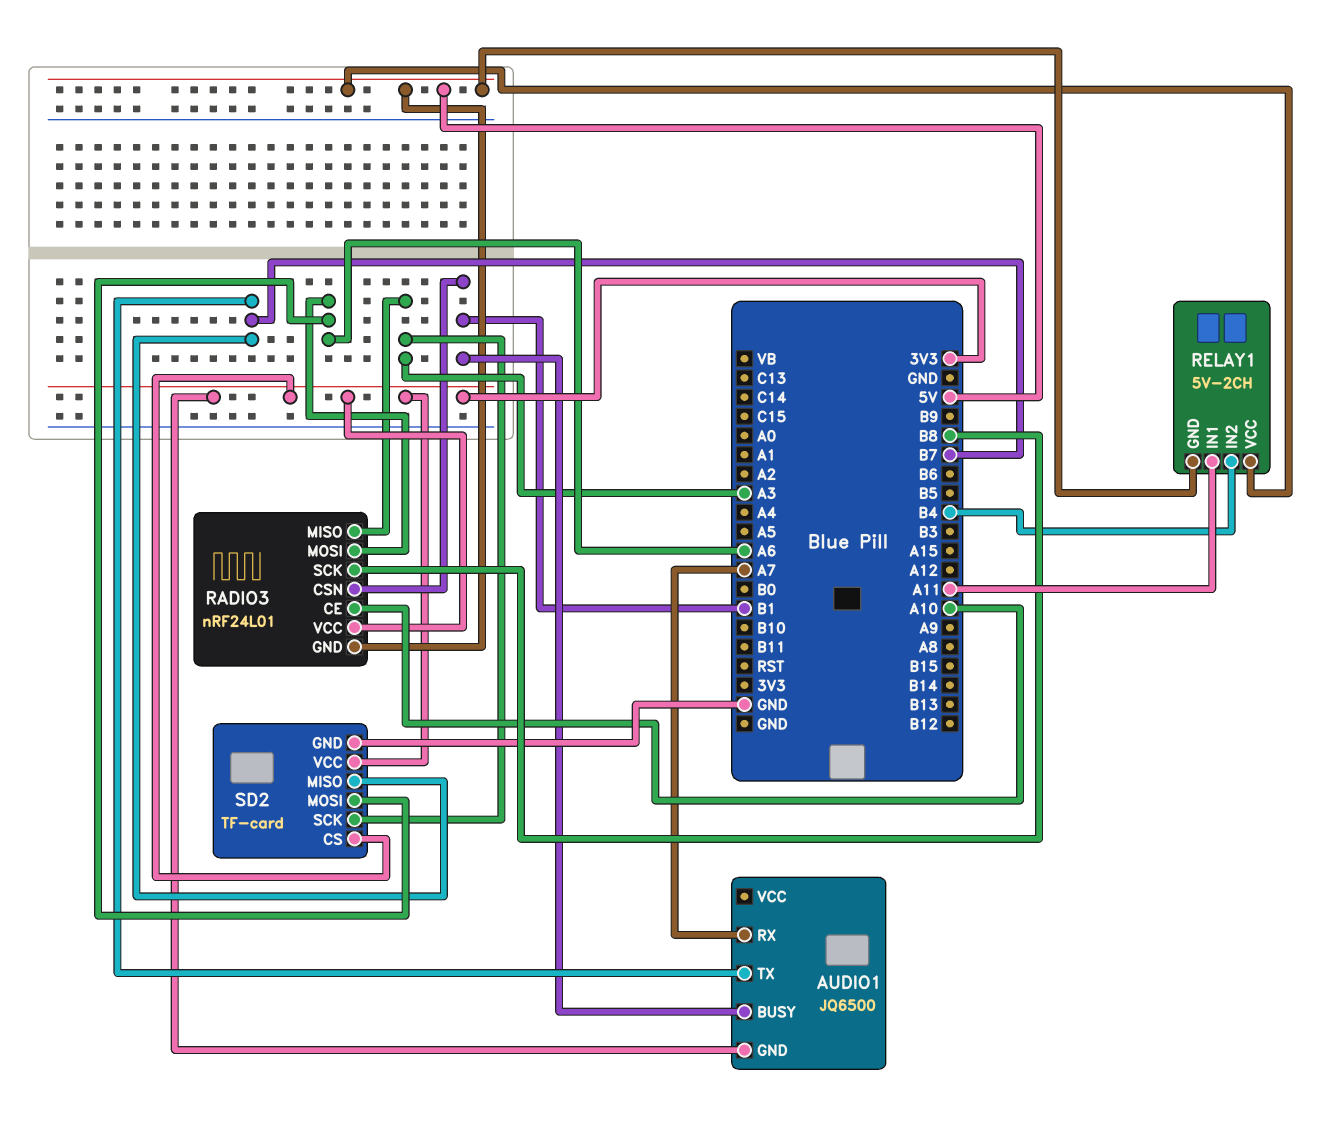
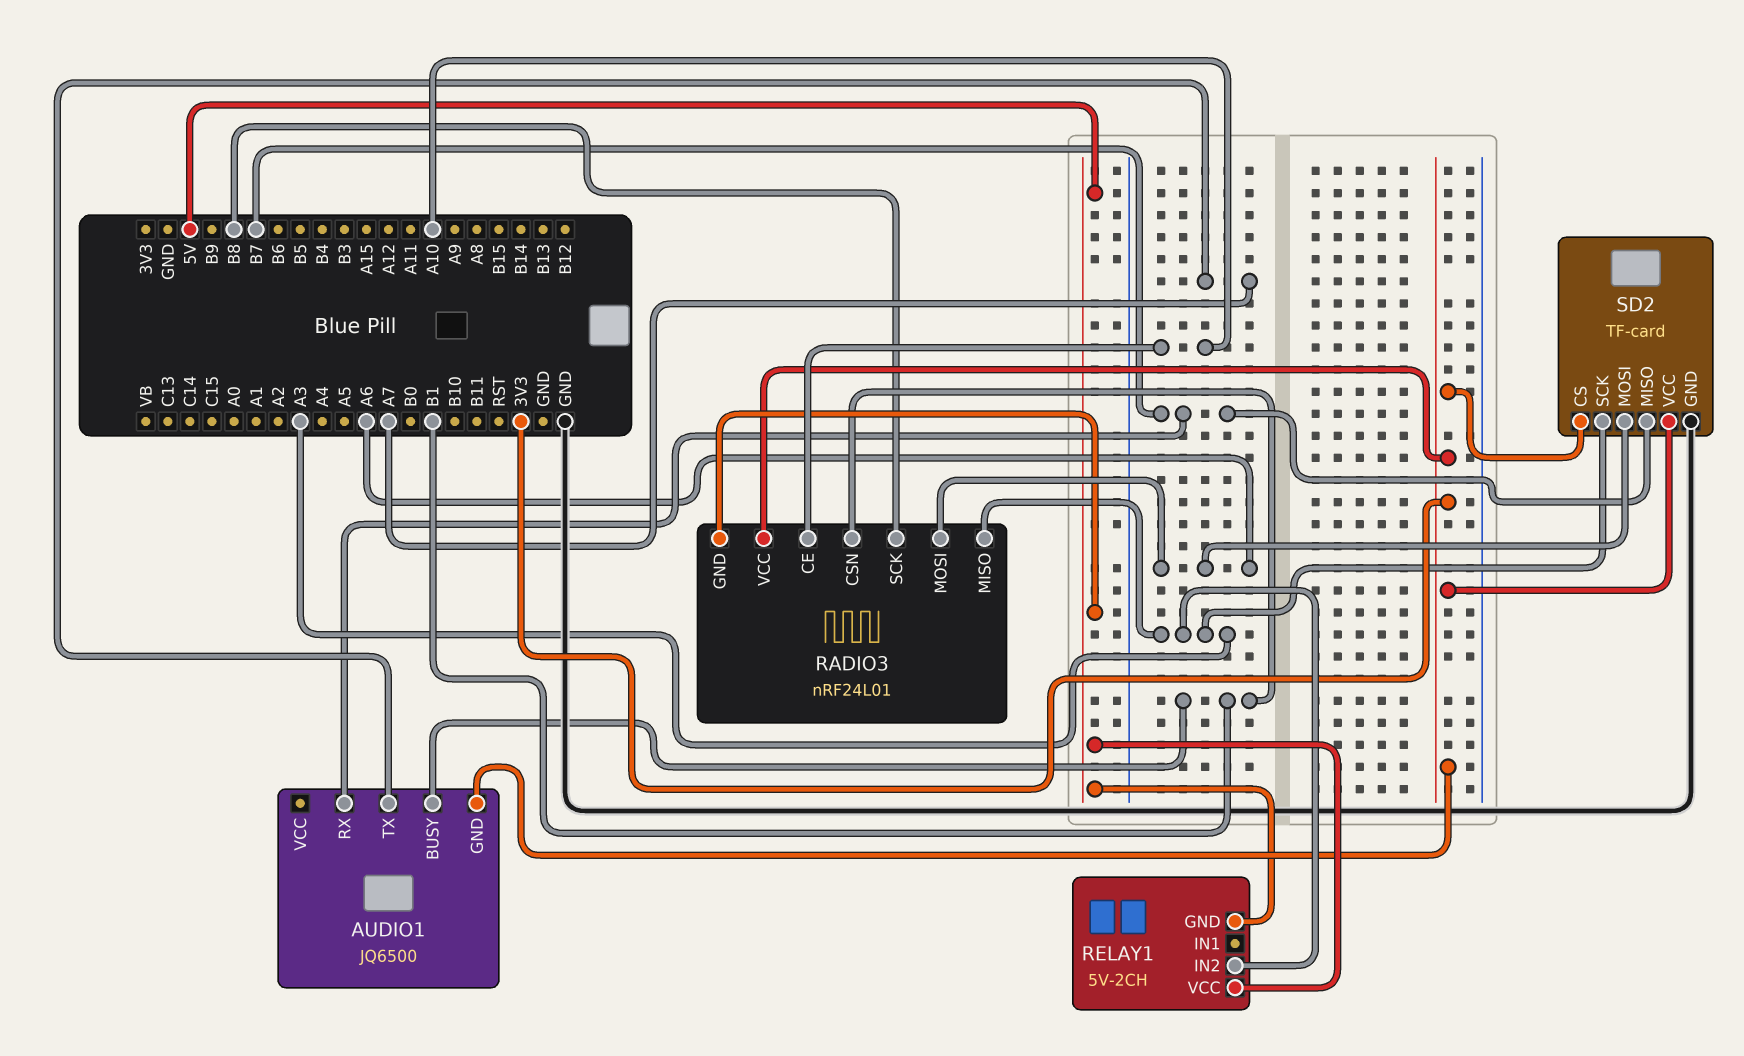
AUDIO1 pin RX: A7 -> B7
AUDIO1 pin TX: B7 -> A7
RELAY1 pin IN1: A11 -> none
RELAY1 pin IN2: B4 -> A3

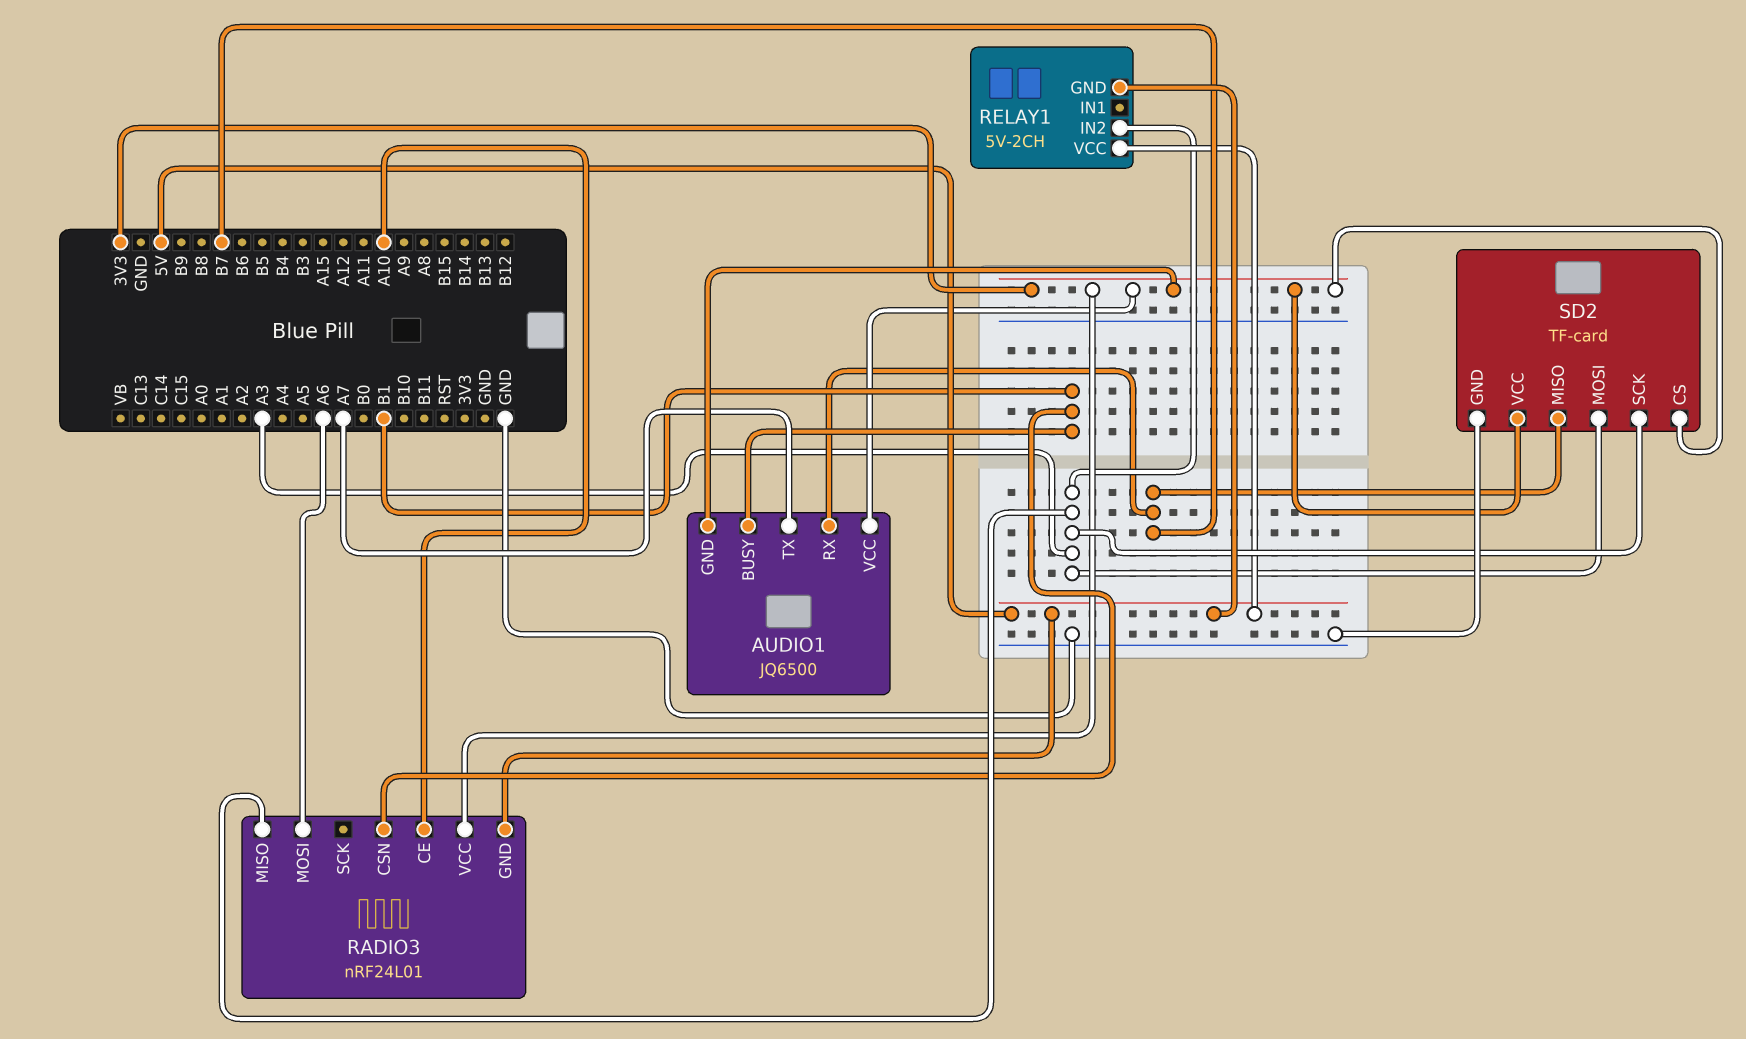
AUDIO1 pin VCC: none -> 3V3
RADIO3 pin SCK: B8 -> none
SD2 pin MOSI: A6 -> A3

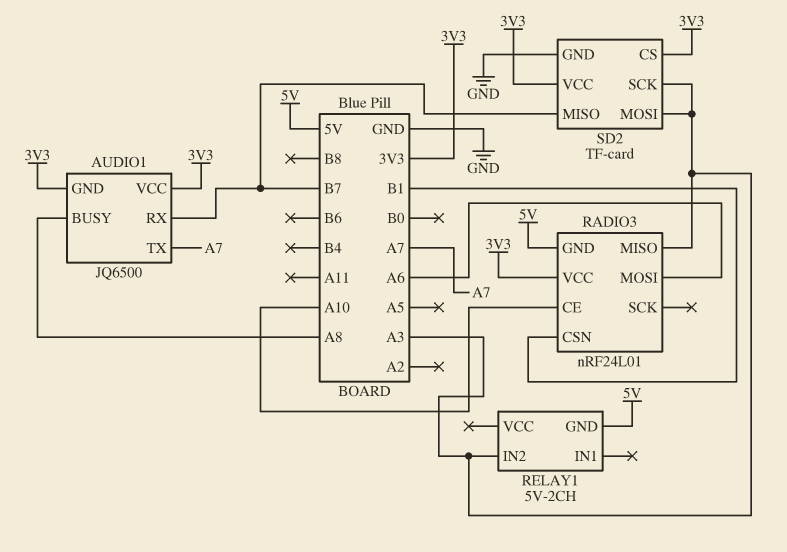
AUDIO1 pin BUSY: B1 -> A8
RELAY1 pin VCC: 5V -> none

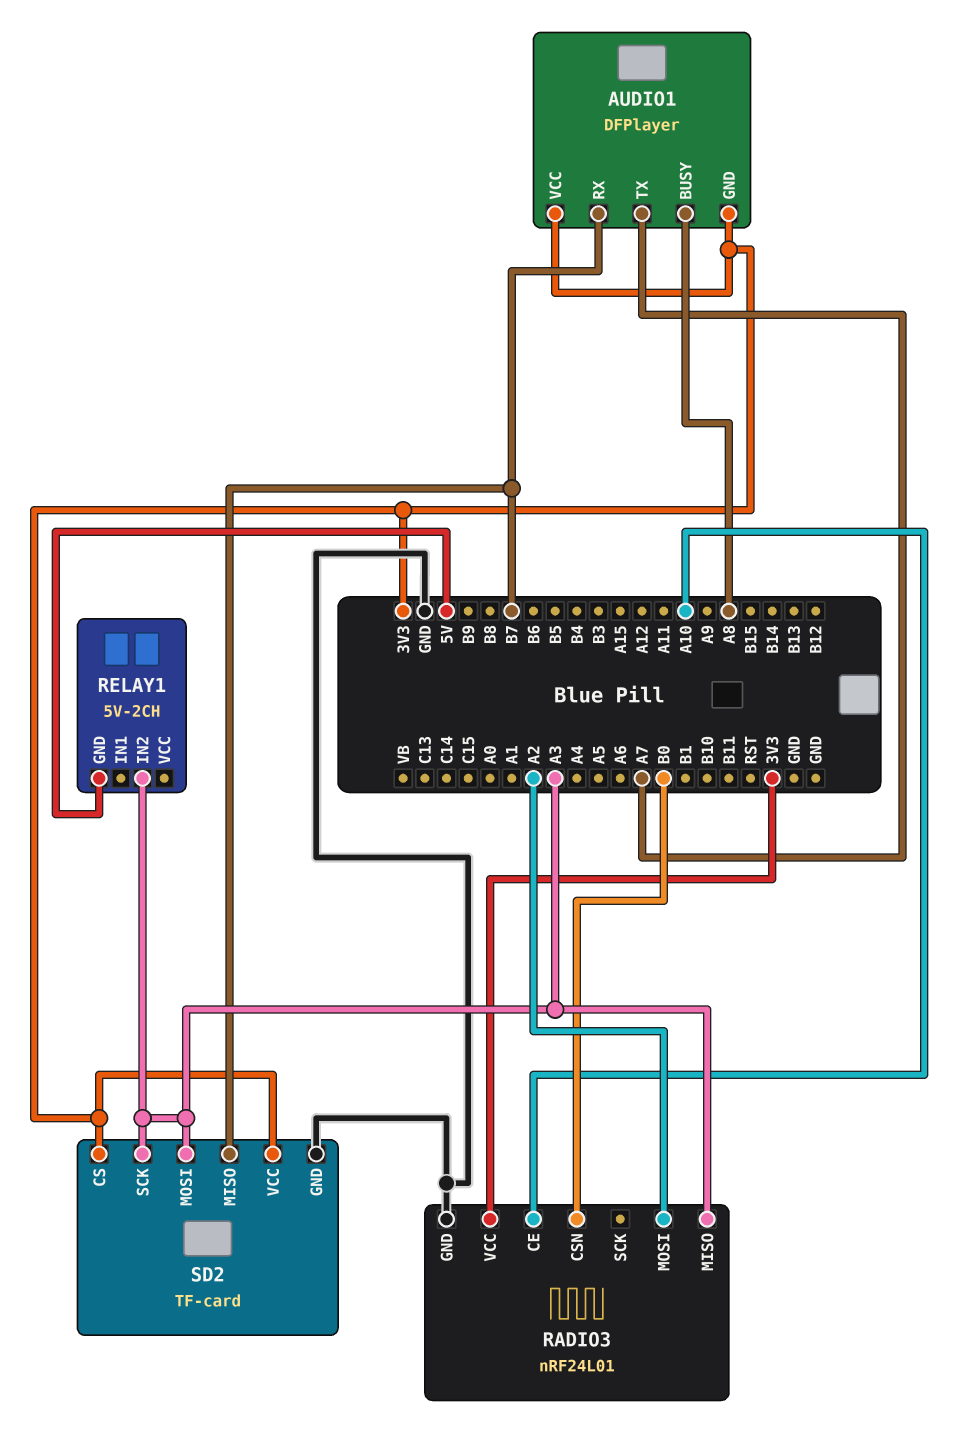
AUDIO1: JQ6500 -> DFPlayer
RADIO3 pin CSN: B1 -> B0
RADIO3 pin GND: 5V -> GND
RADIO3 pin MOSI: A6 -> A2

